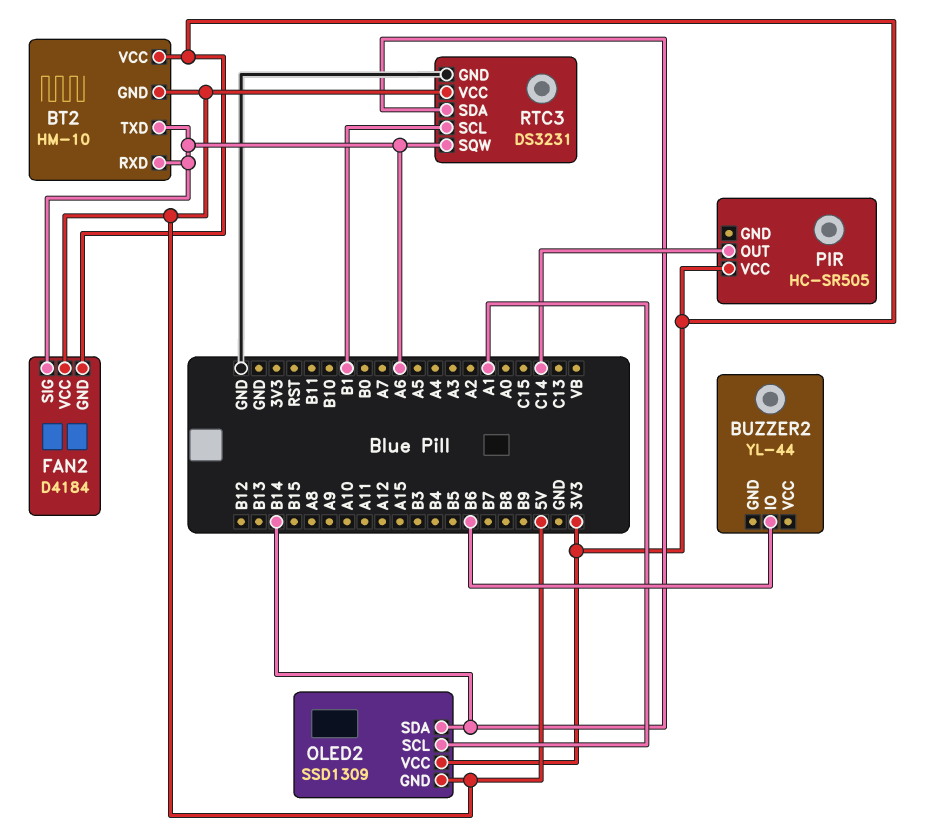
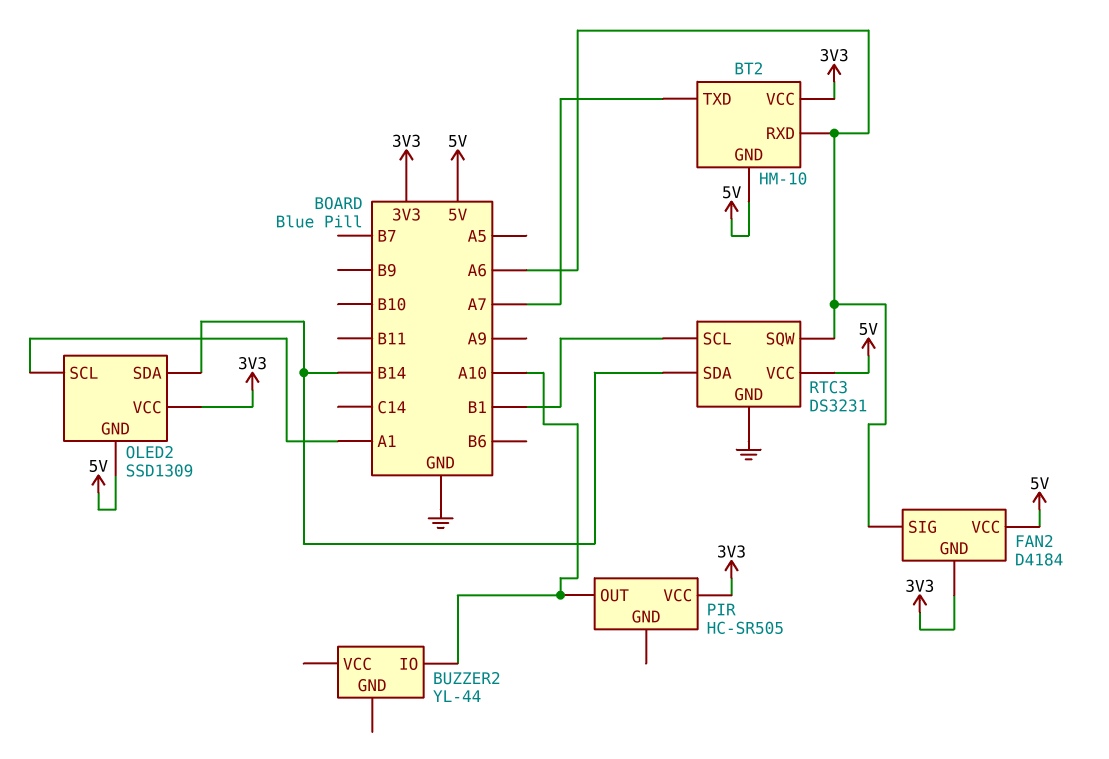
BT2 pin TXD: A6 -> A7
BUZZER2 pin IO: B6 -> A10
PIR pin OUT: C14 -> A10

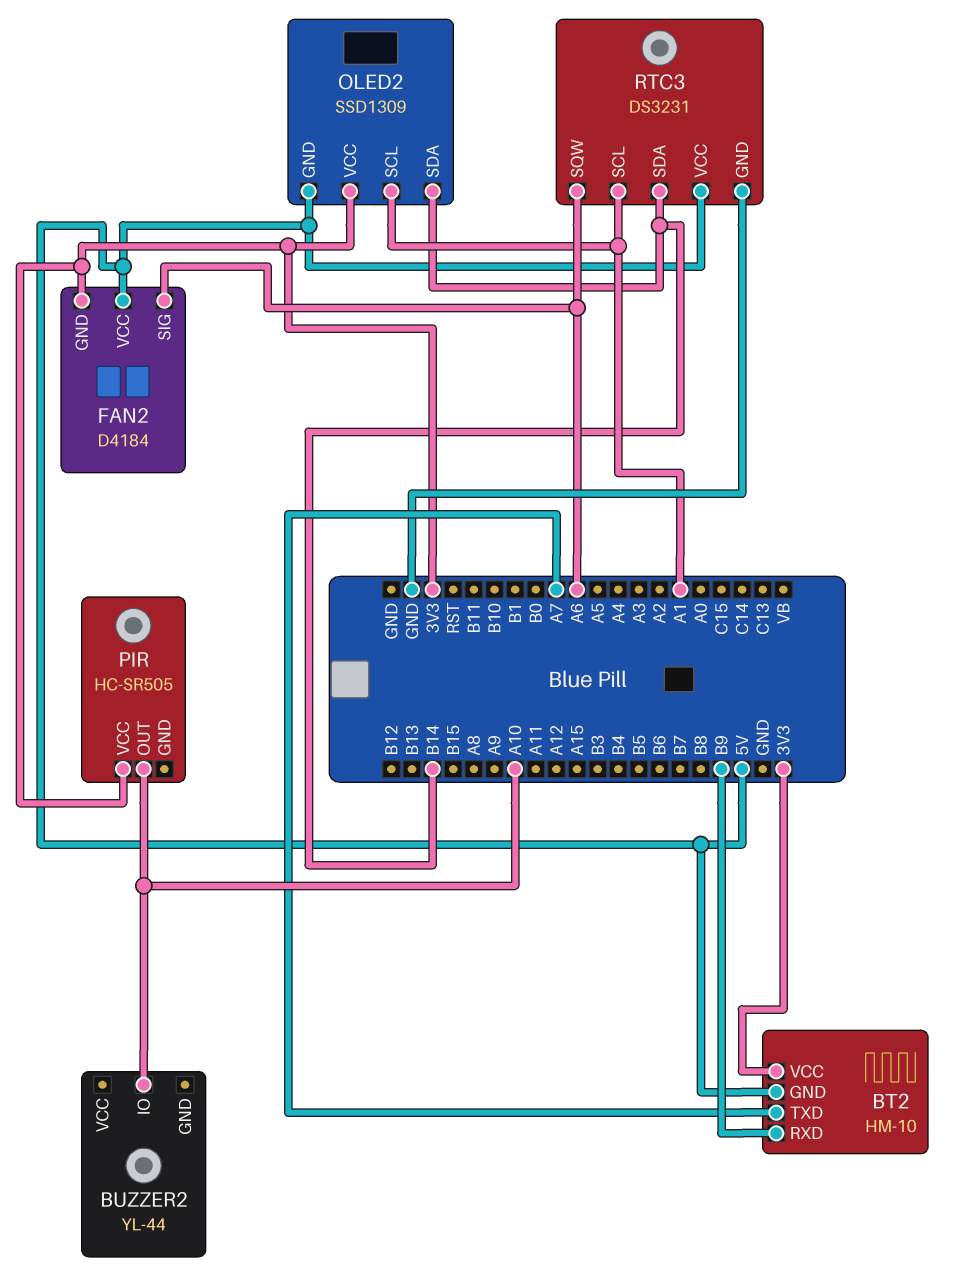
BT2 pin RXD: A6 -> B9
RTC3 pin SCL: B1 -> A1

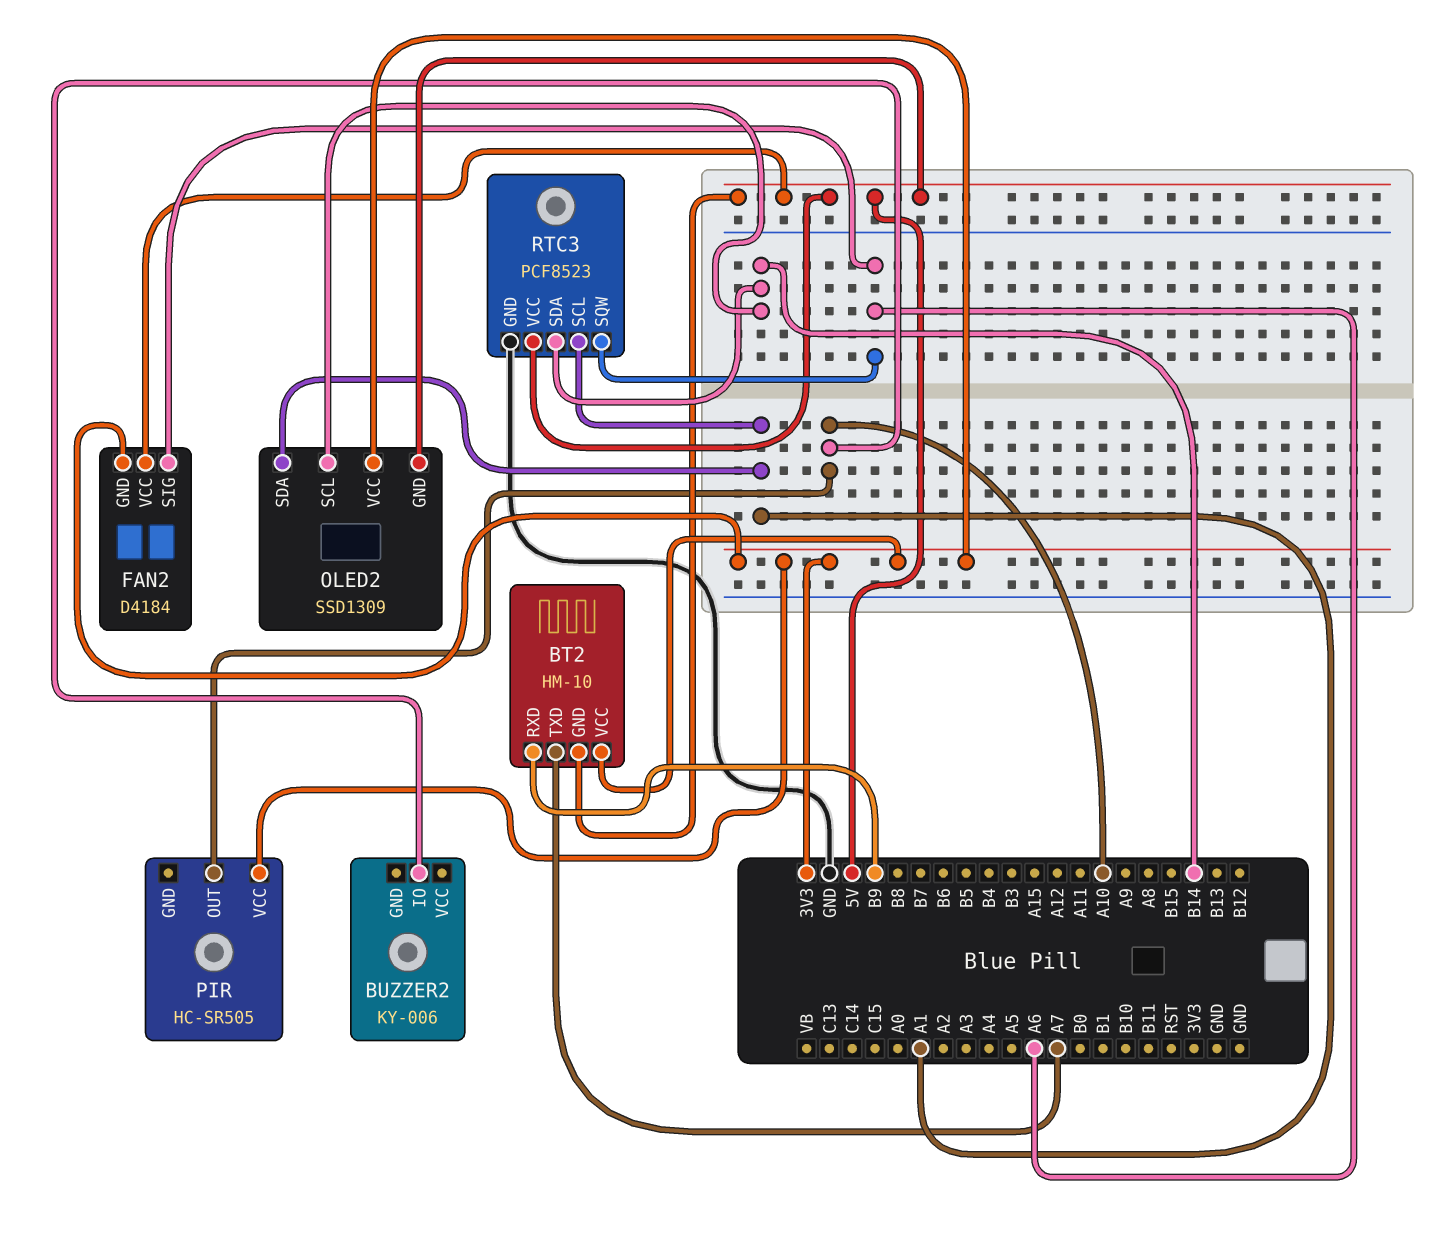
BUZZER2: YL-44 -> KY-006
OLED2 pin SCL: A1 -> B14
OLED2 pin SDA: B14 -> A1
RTC3: DS3231 -> PCF8523

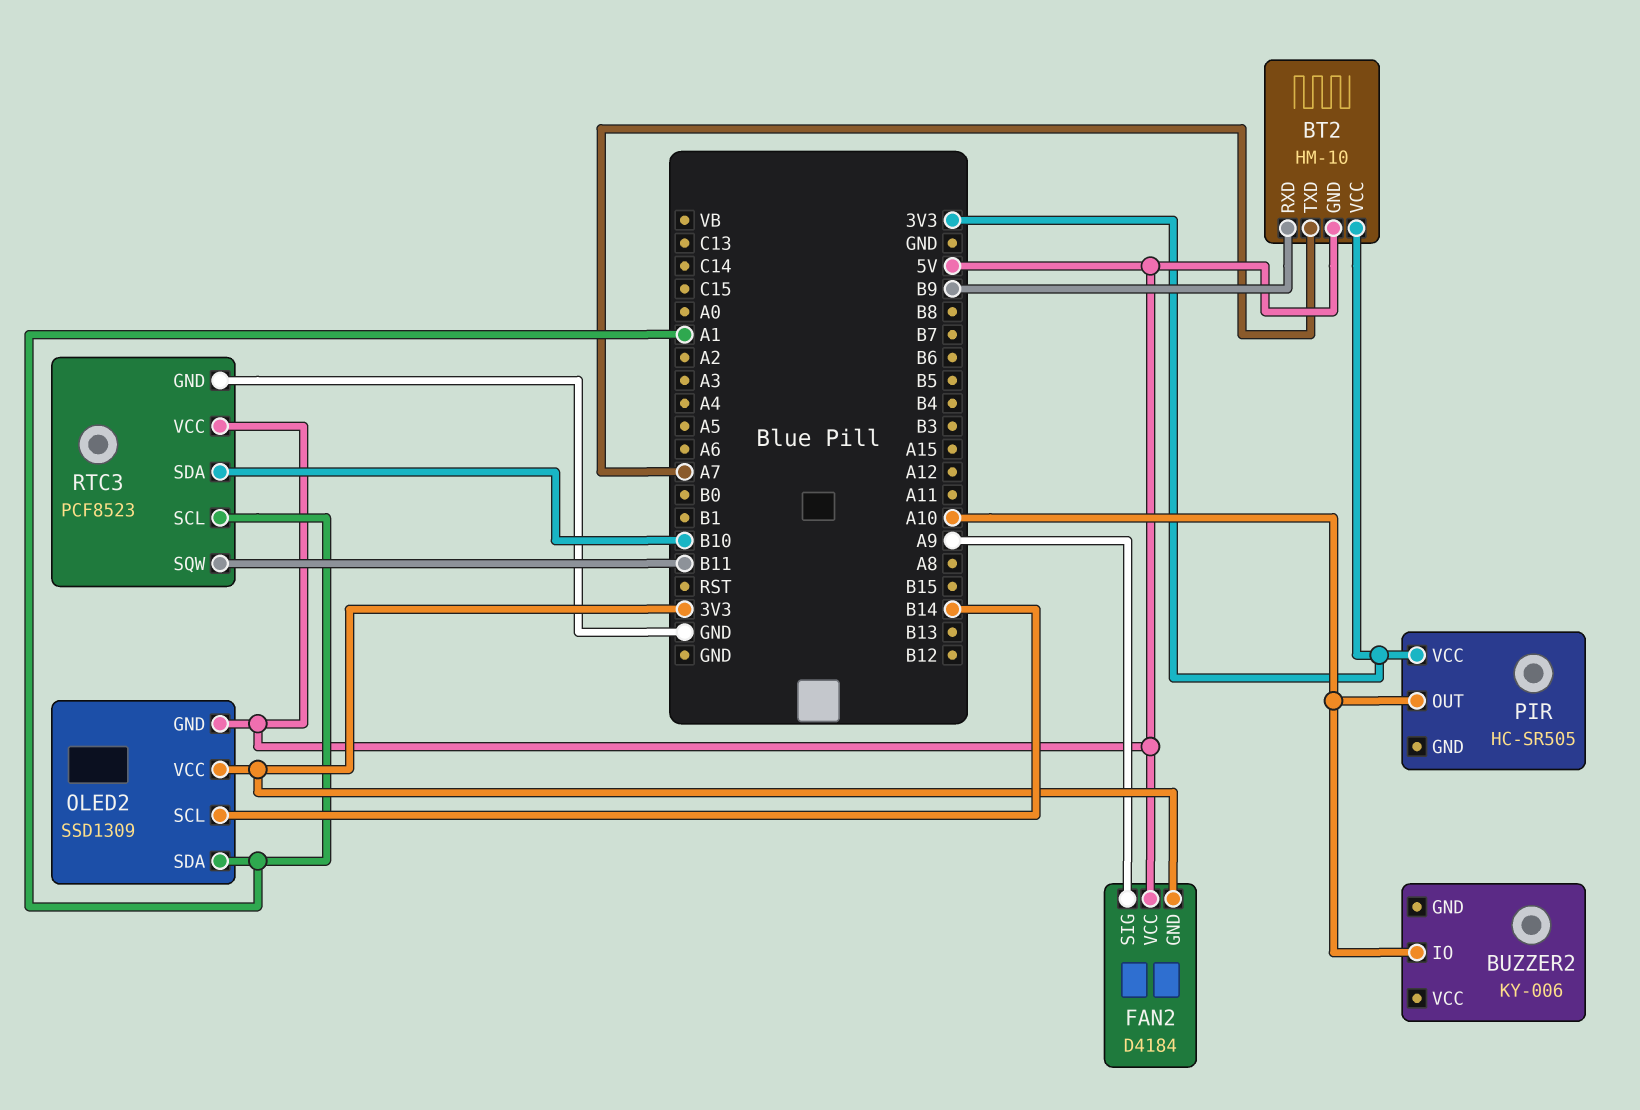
FAN2 pin SIG: A6 -> A9
RTC3 pin SDA: B14 -> B10
RTC3 pin SQW: A6 -> B11

